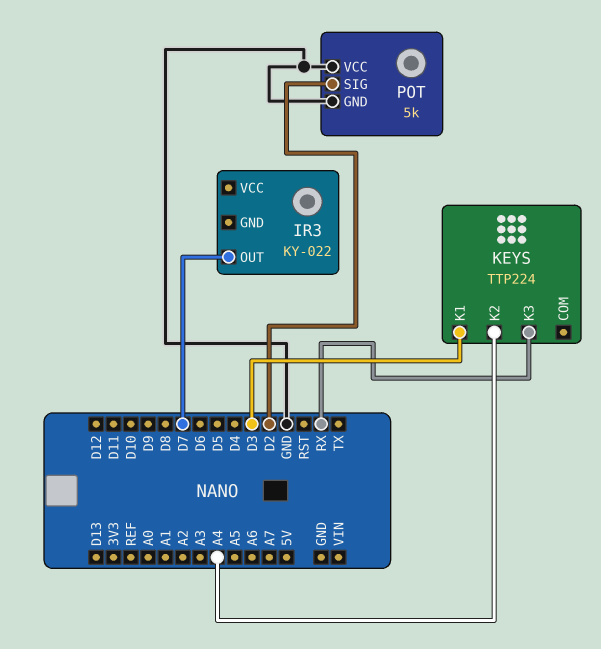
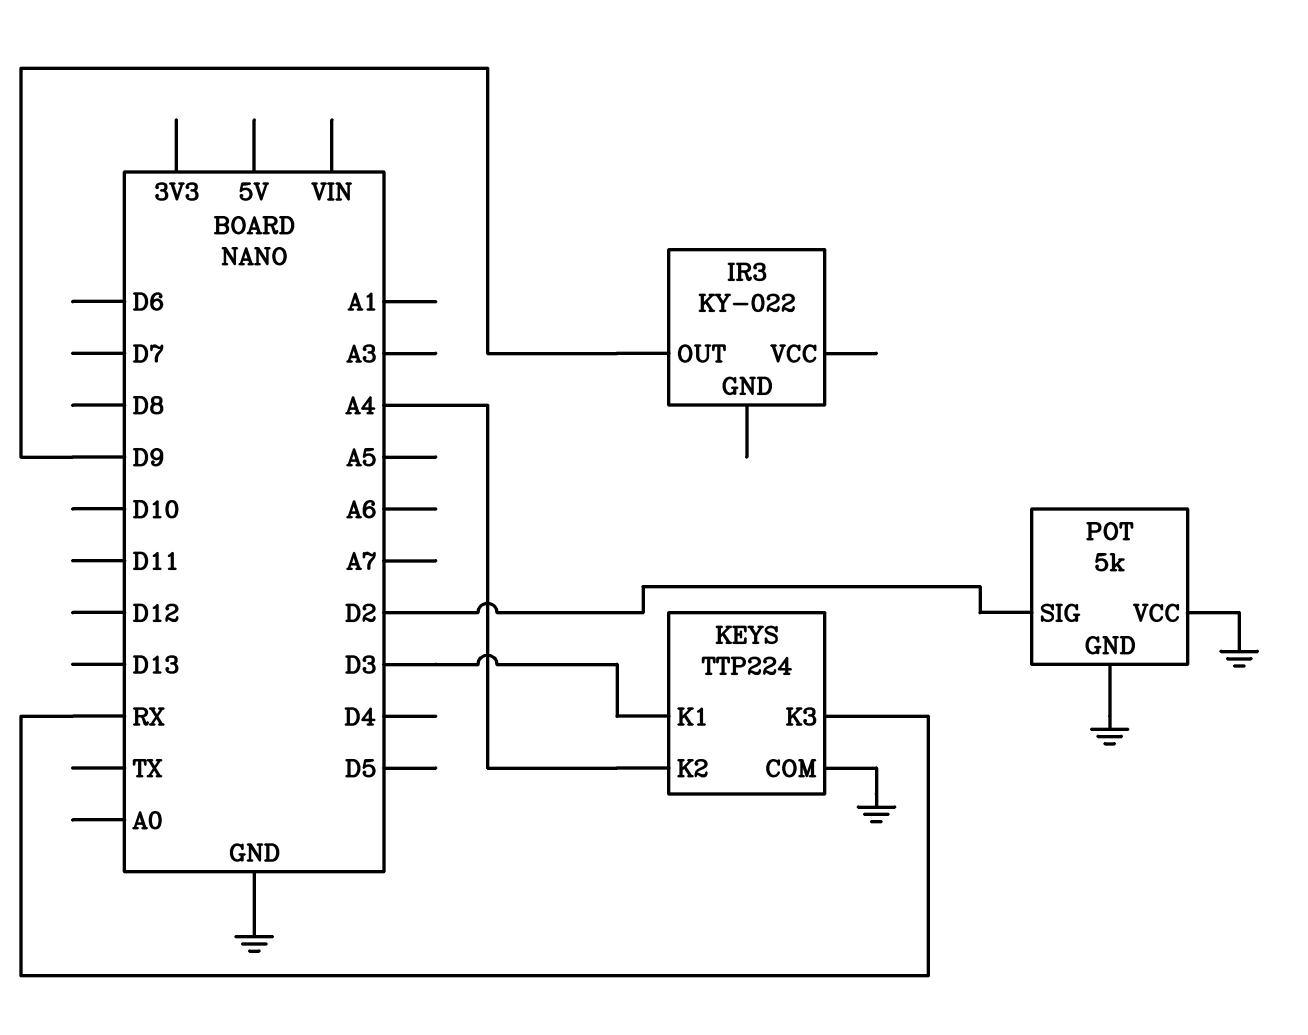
IR3 pin OUT: D7 -> D9
KEYS pin COM: none -> GND

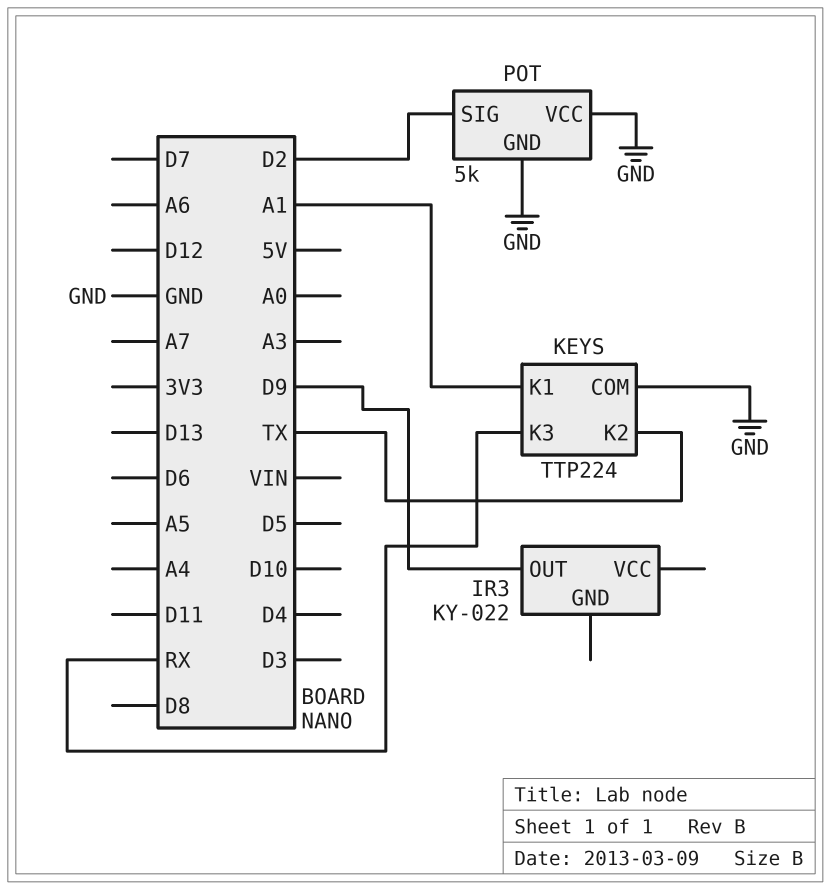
KEYS pin K1: D3 -> A1
KEYS pin K2: A4 -> TX

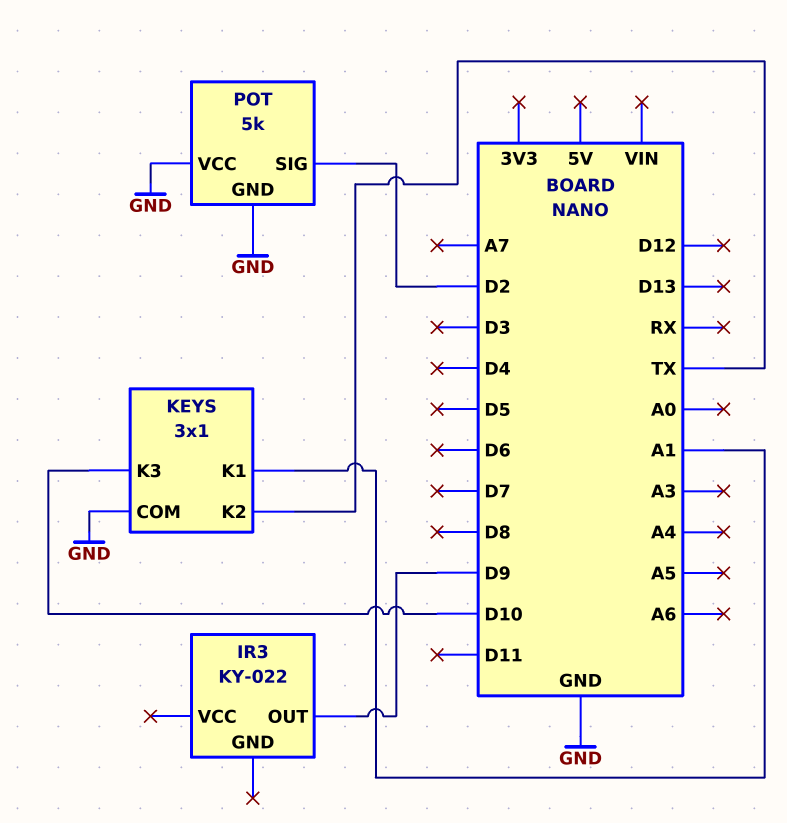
KEYS: TTP224 -> 3x1
KEYS pin K3: RX -> D10

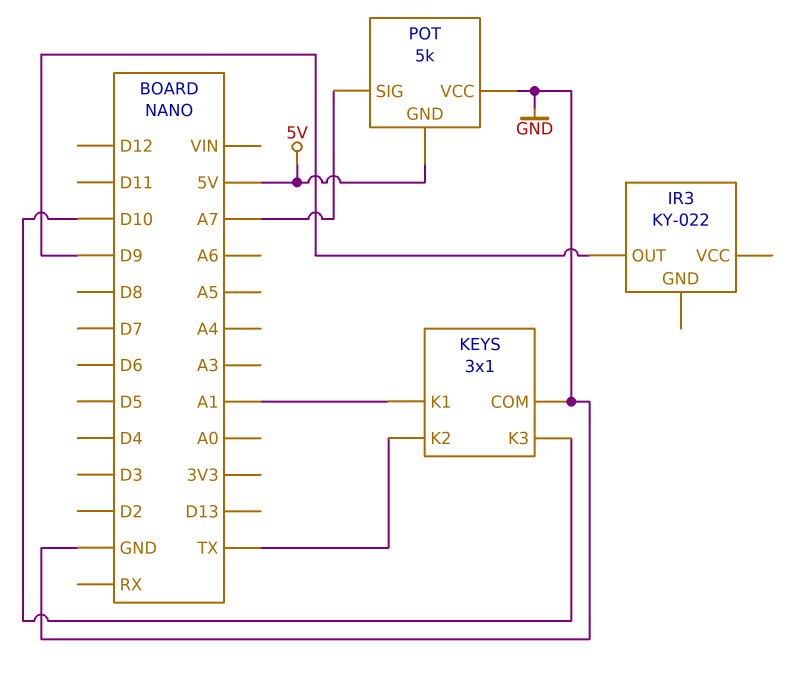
POT pin GND: GND -> 5V
POT pin SIG: D2 -> A7

